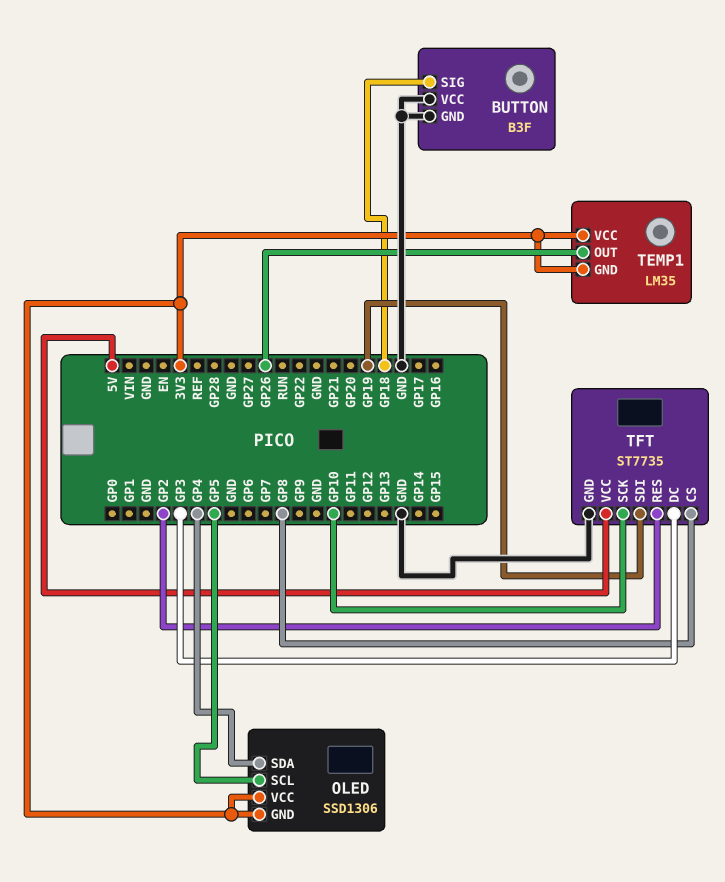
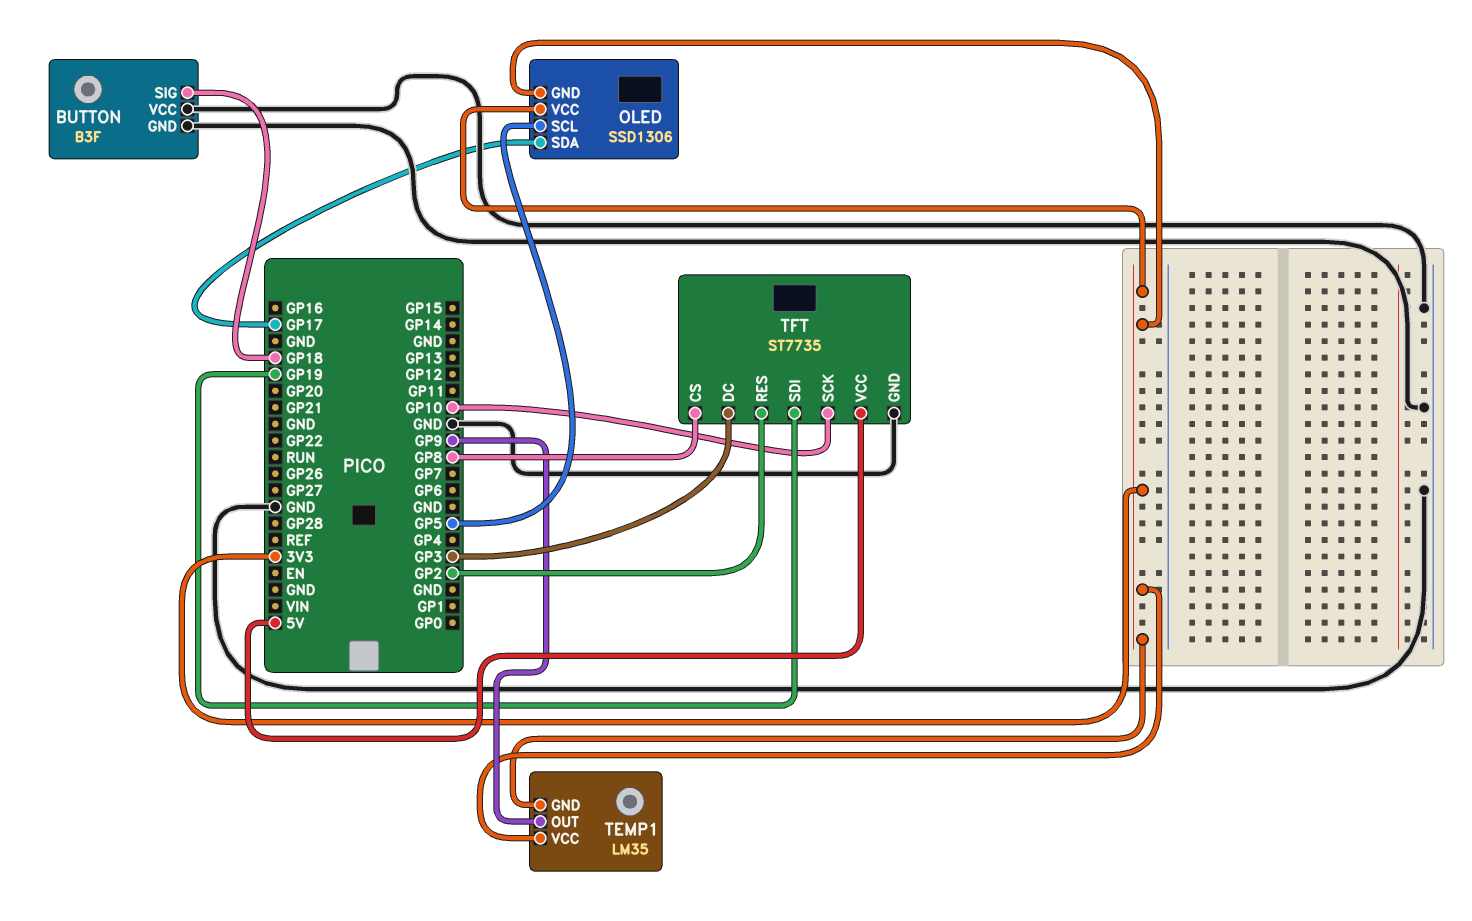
OLED pin SDA: GP4 -> GP17
TEMP1 pin OUT: GP26 -> GP9

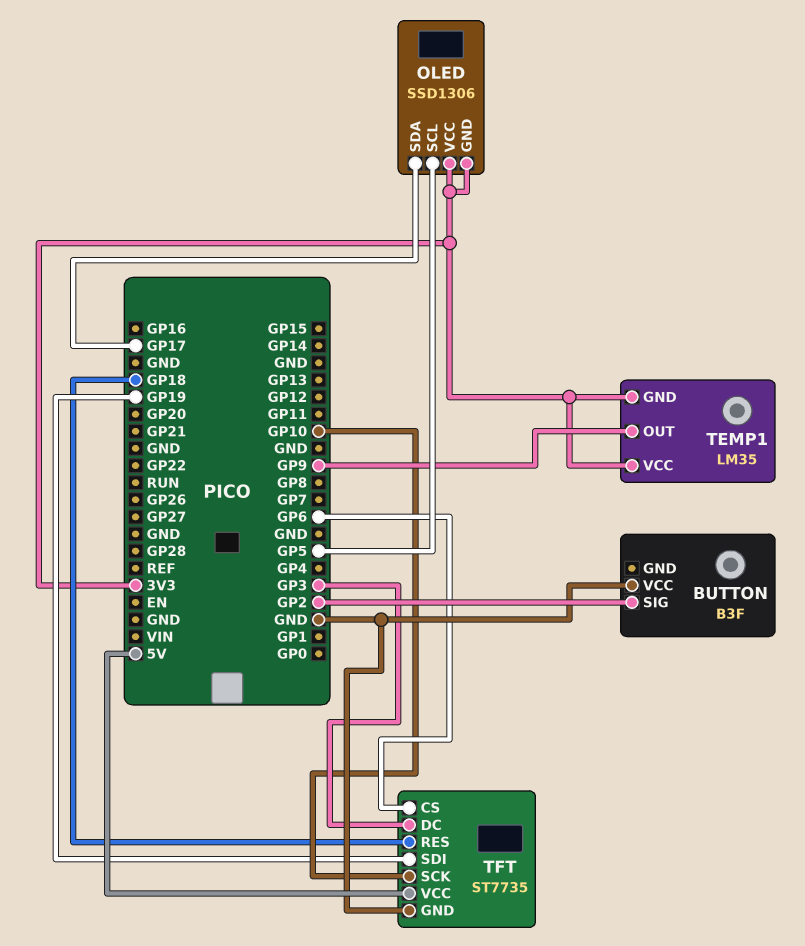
BUTTON pin GND: GND -> none
BUTTON pin SIG: GP18 -> GP2
TFT pin CS: GP8 -> GP6
TFT pin RES: GP2 -> GP18

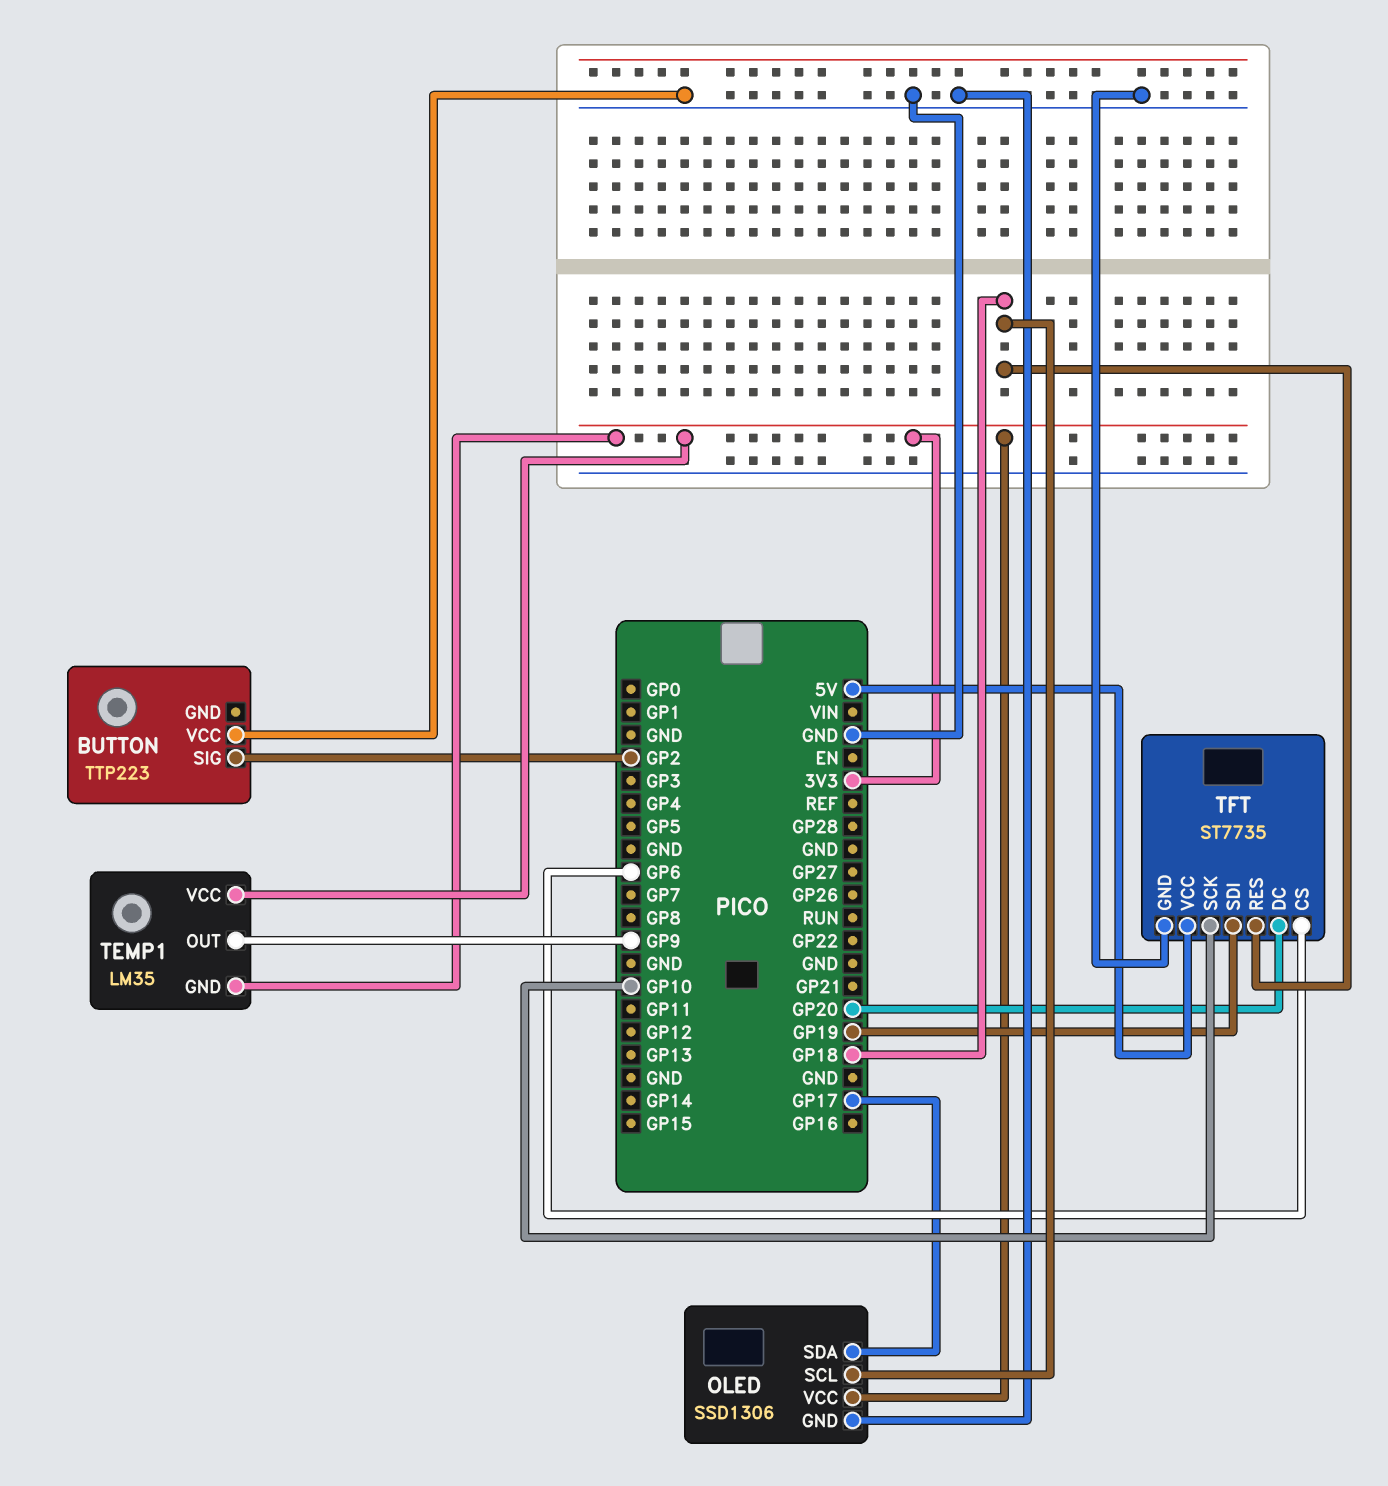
BUTTON: B3F -> TTP223
OLED pin GND: 3V3 -> GND
OLED pin SCL: GP5 -> GP18
TFT pin DC: GP3 -> GP20

